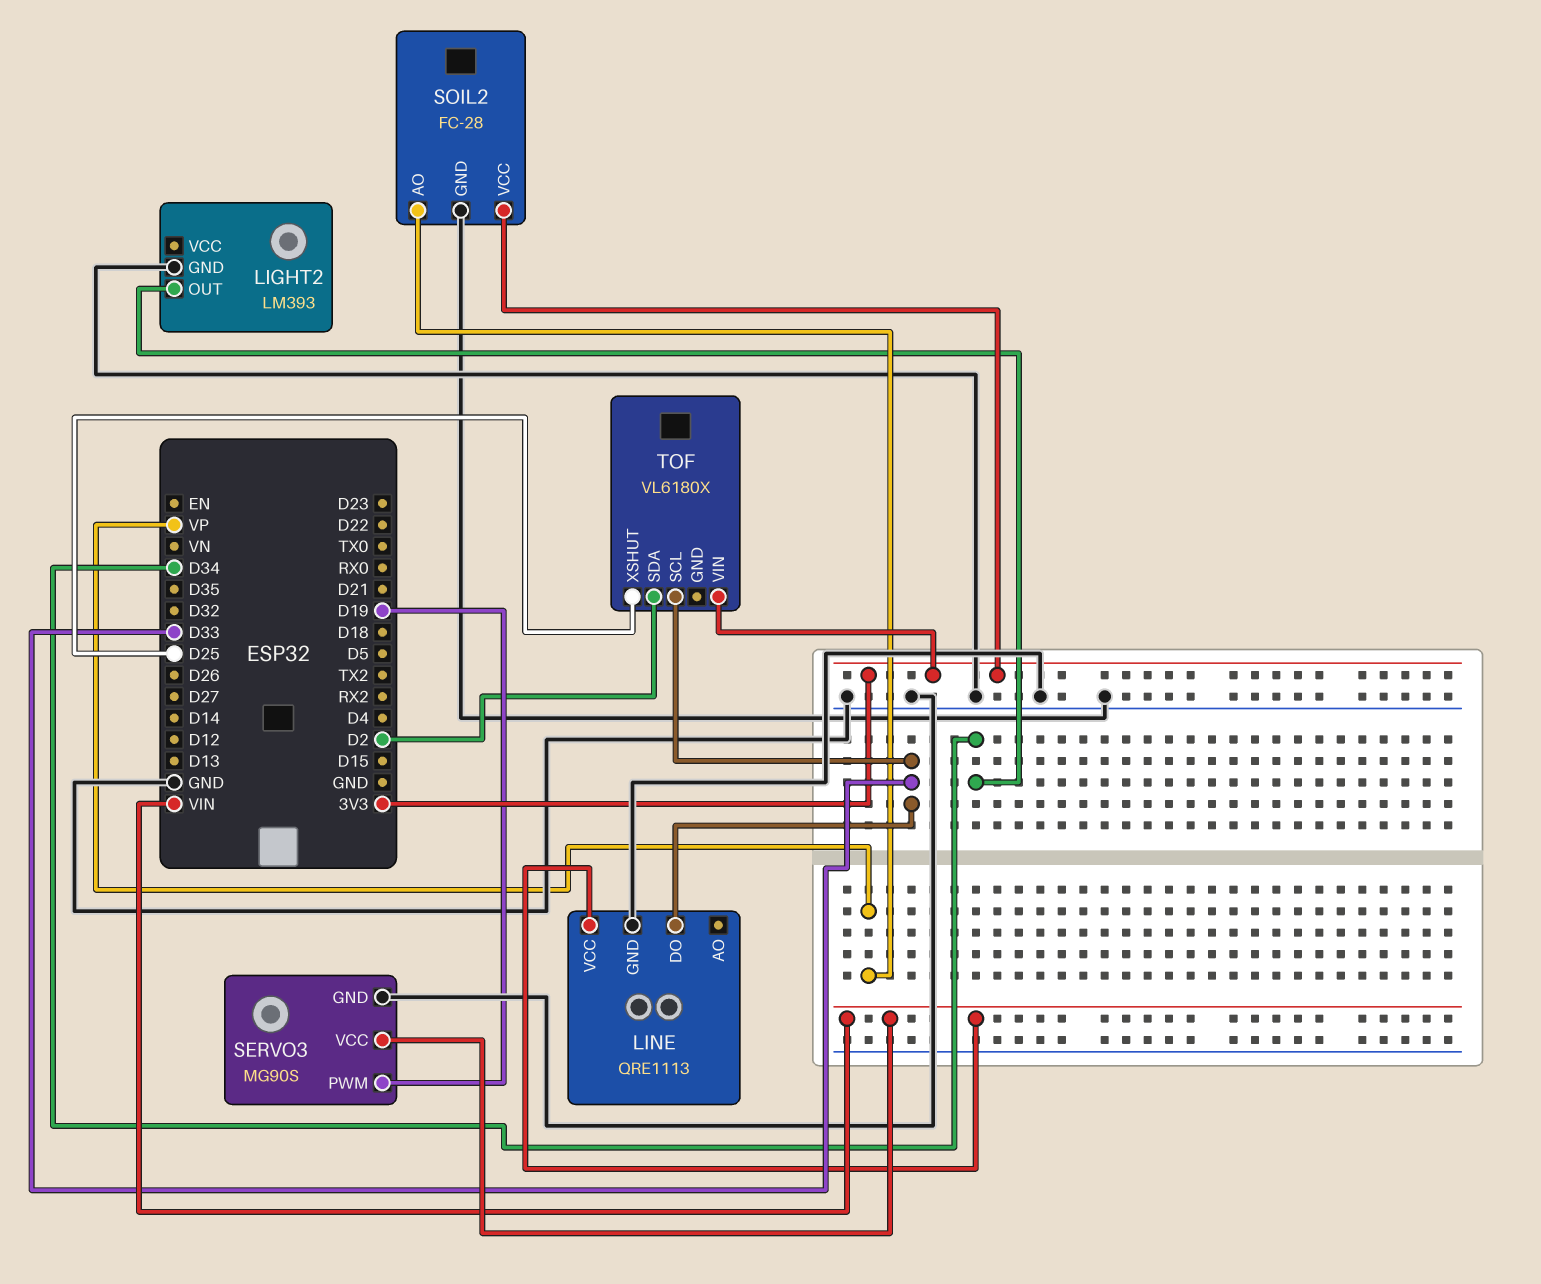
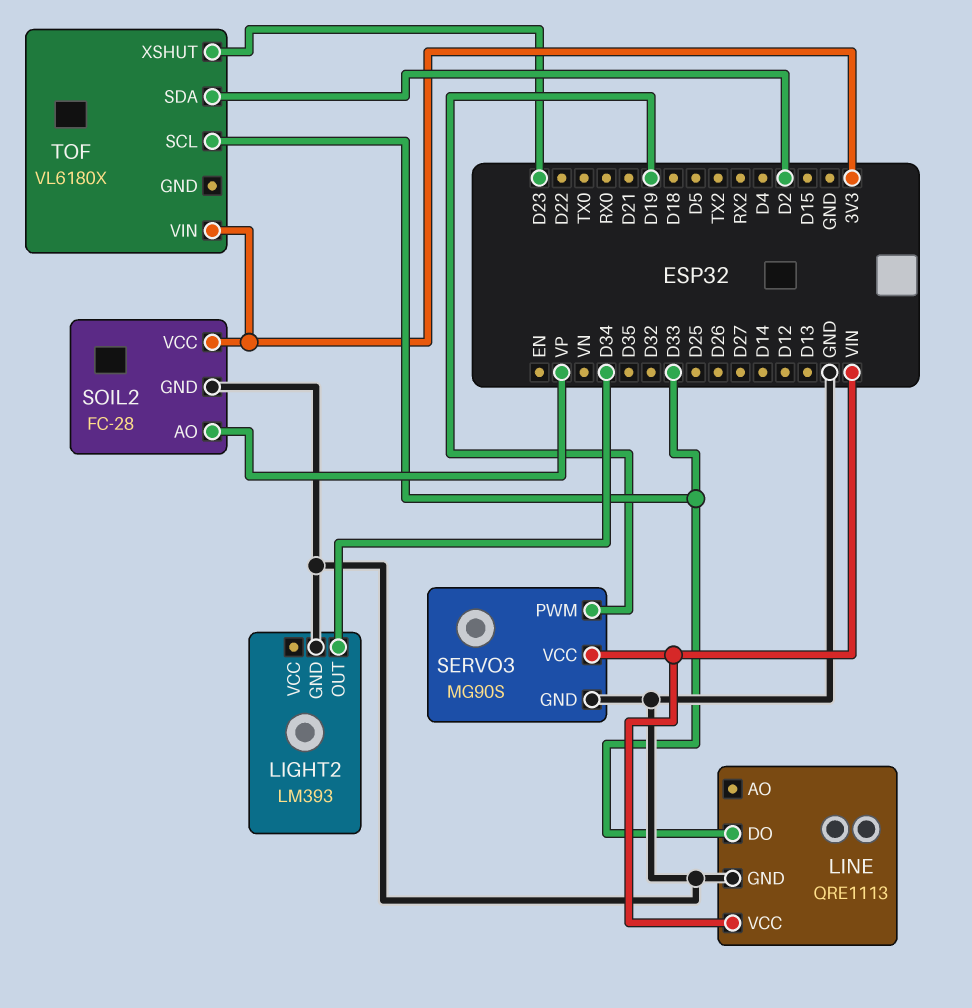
TOF pin XSHUT: D25 -> D23

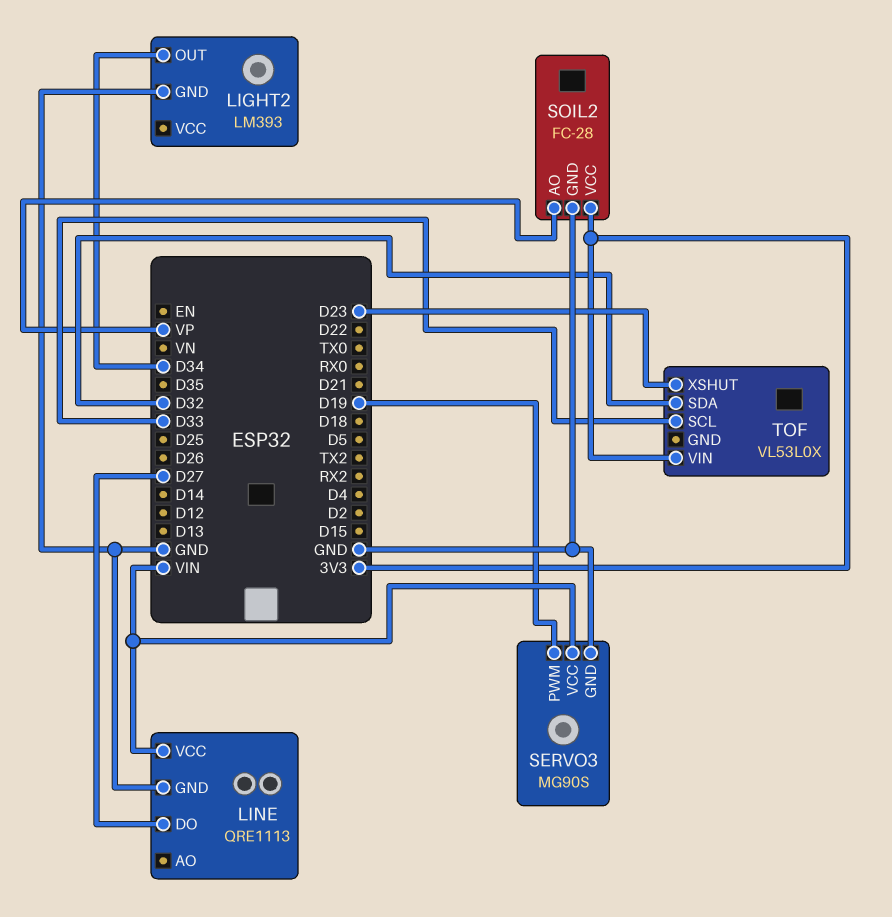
LINE pin DO: D33 -> D27
TOF: VL6180X -> VL53L0X
TOF pin SDA: D2 -> D32

